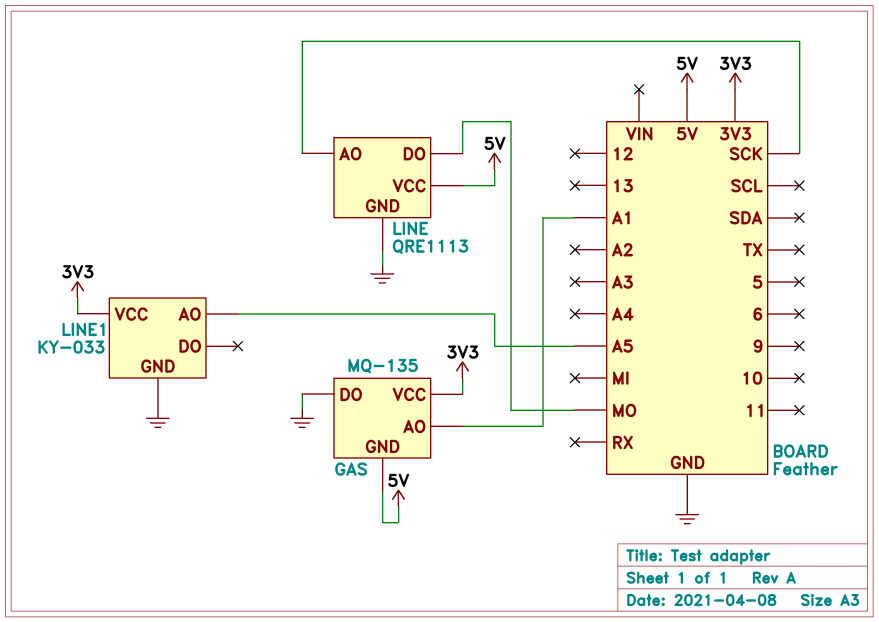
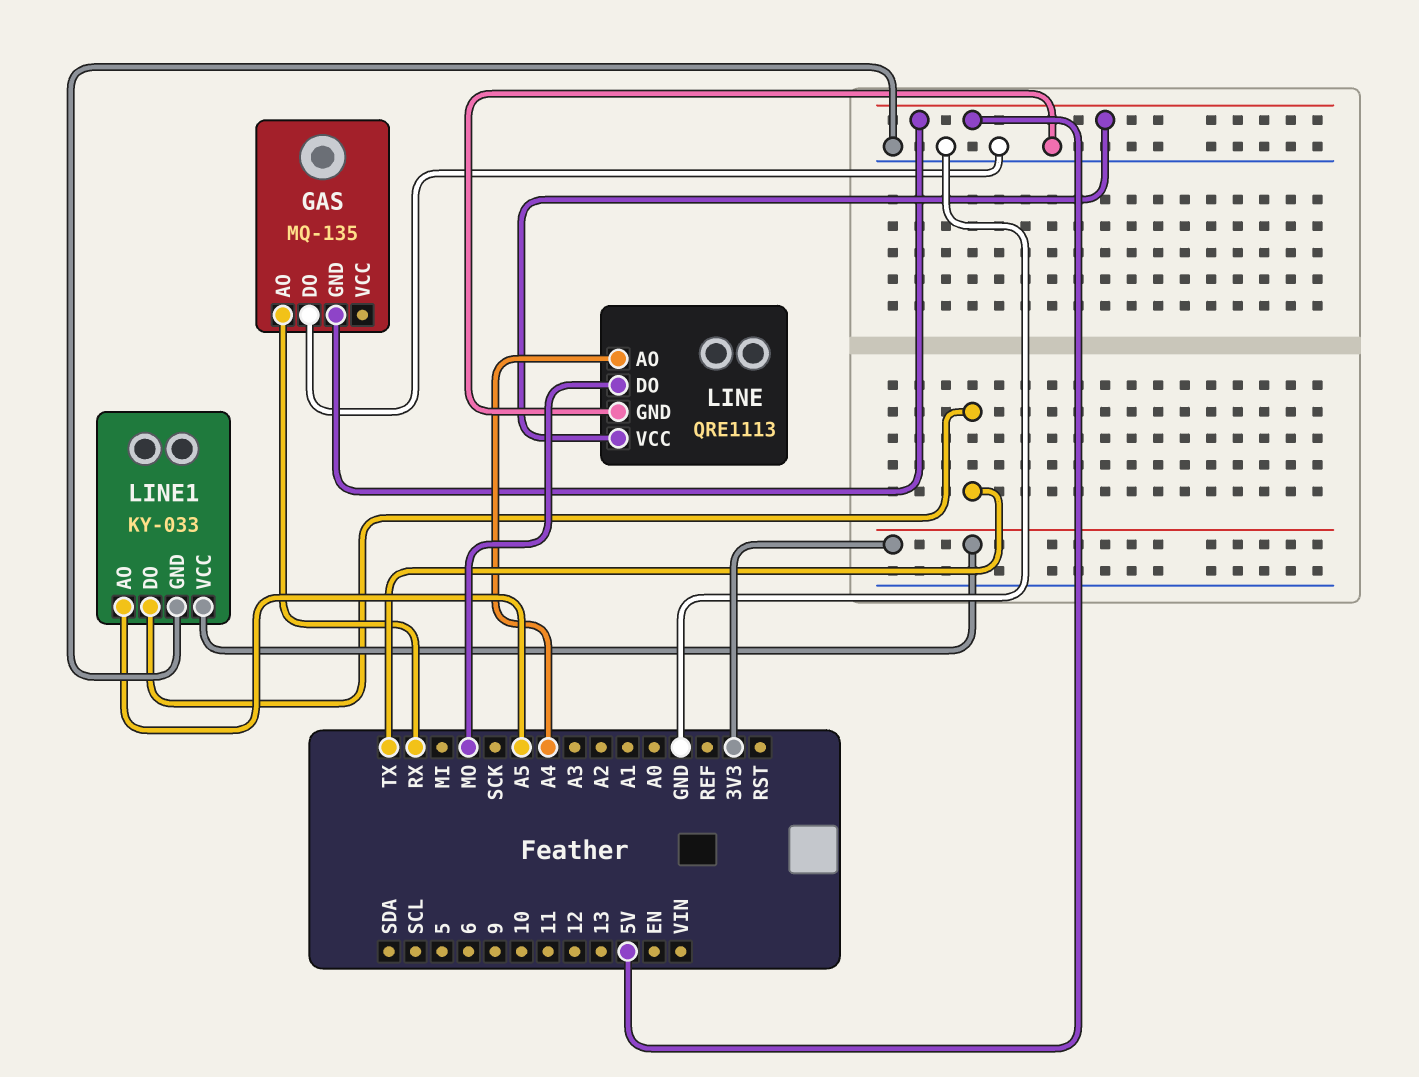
GAS pin AO: A1 -> RX
GAS pin VCC: 3V3 -> none
LINE pin AO: SCK -> A4
LINE1 pin DO: none -> TX

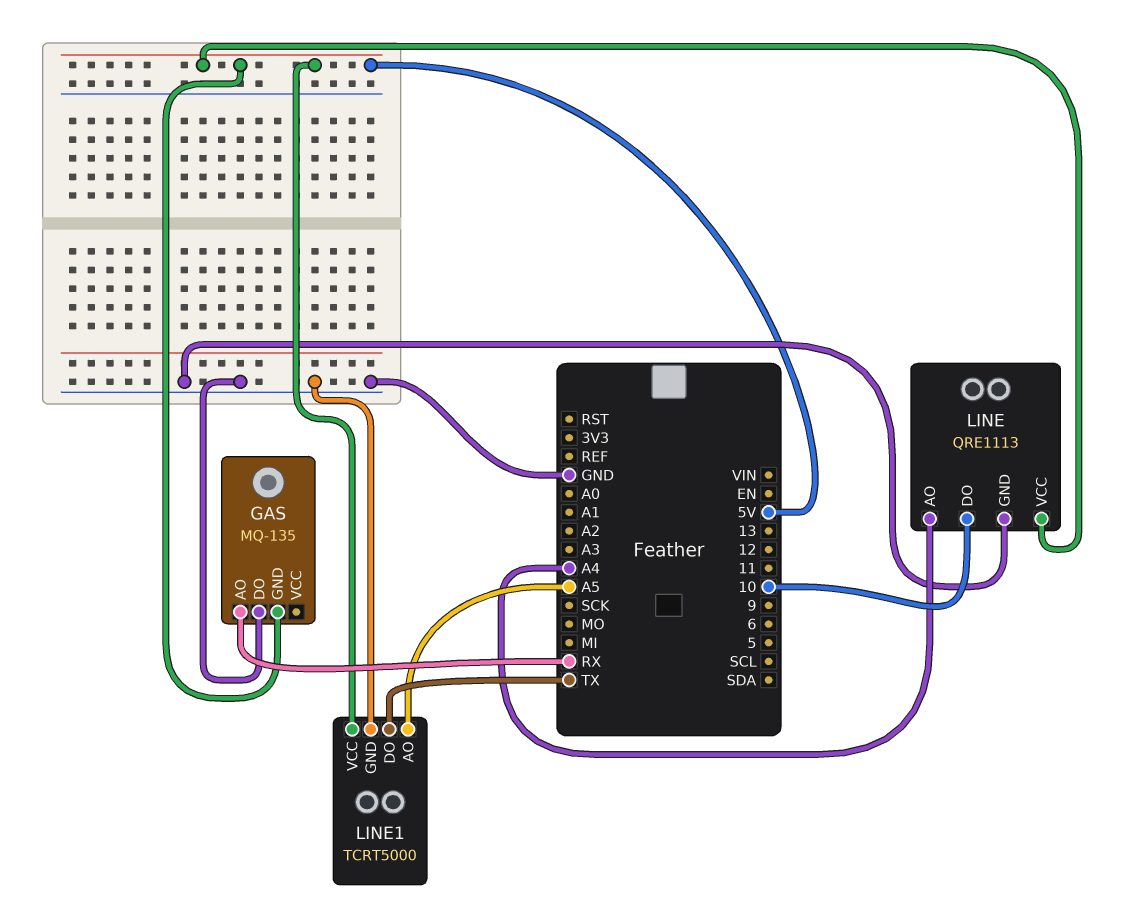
LINE pin DO: MO -> 10
LINE1: KY-033 -> TCRT5000
LINE1 pin VCC: 3V3 -> 5V

